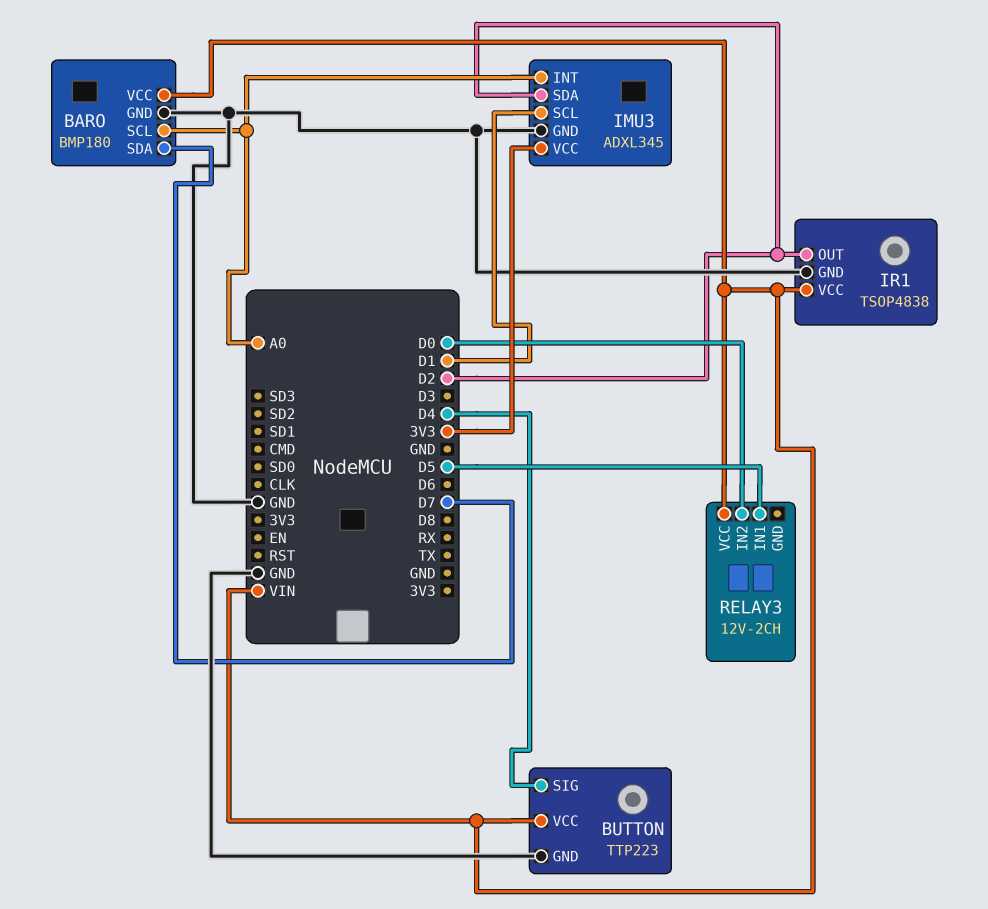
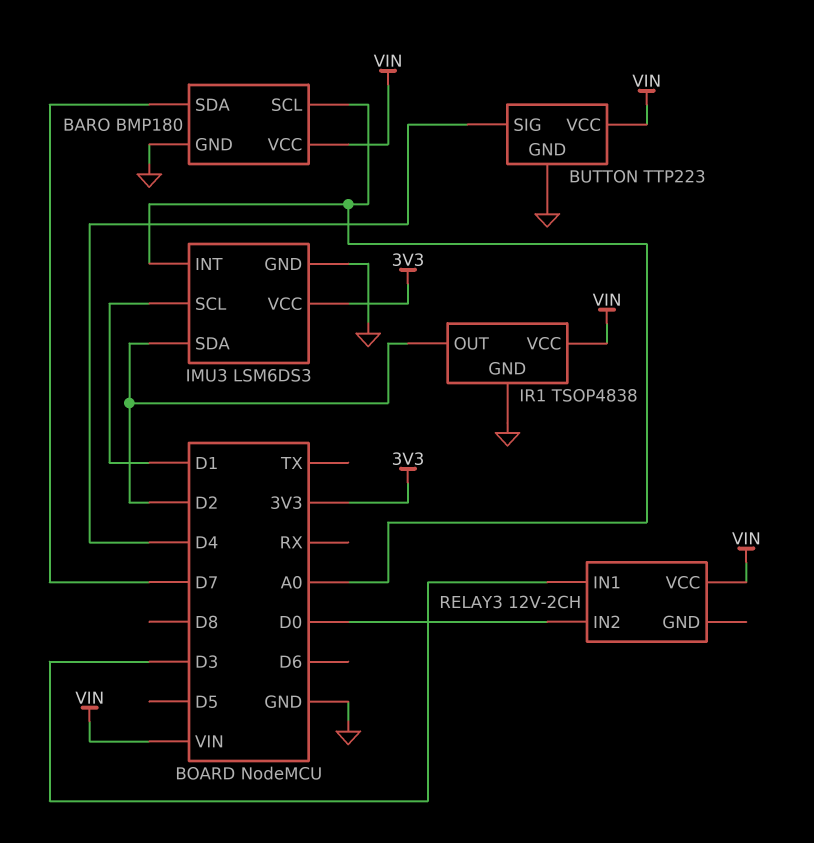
IMU3: ADXL345 -> LSM6DS3
RELAY3 pin IN1: D5 -> D3

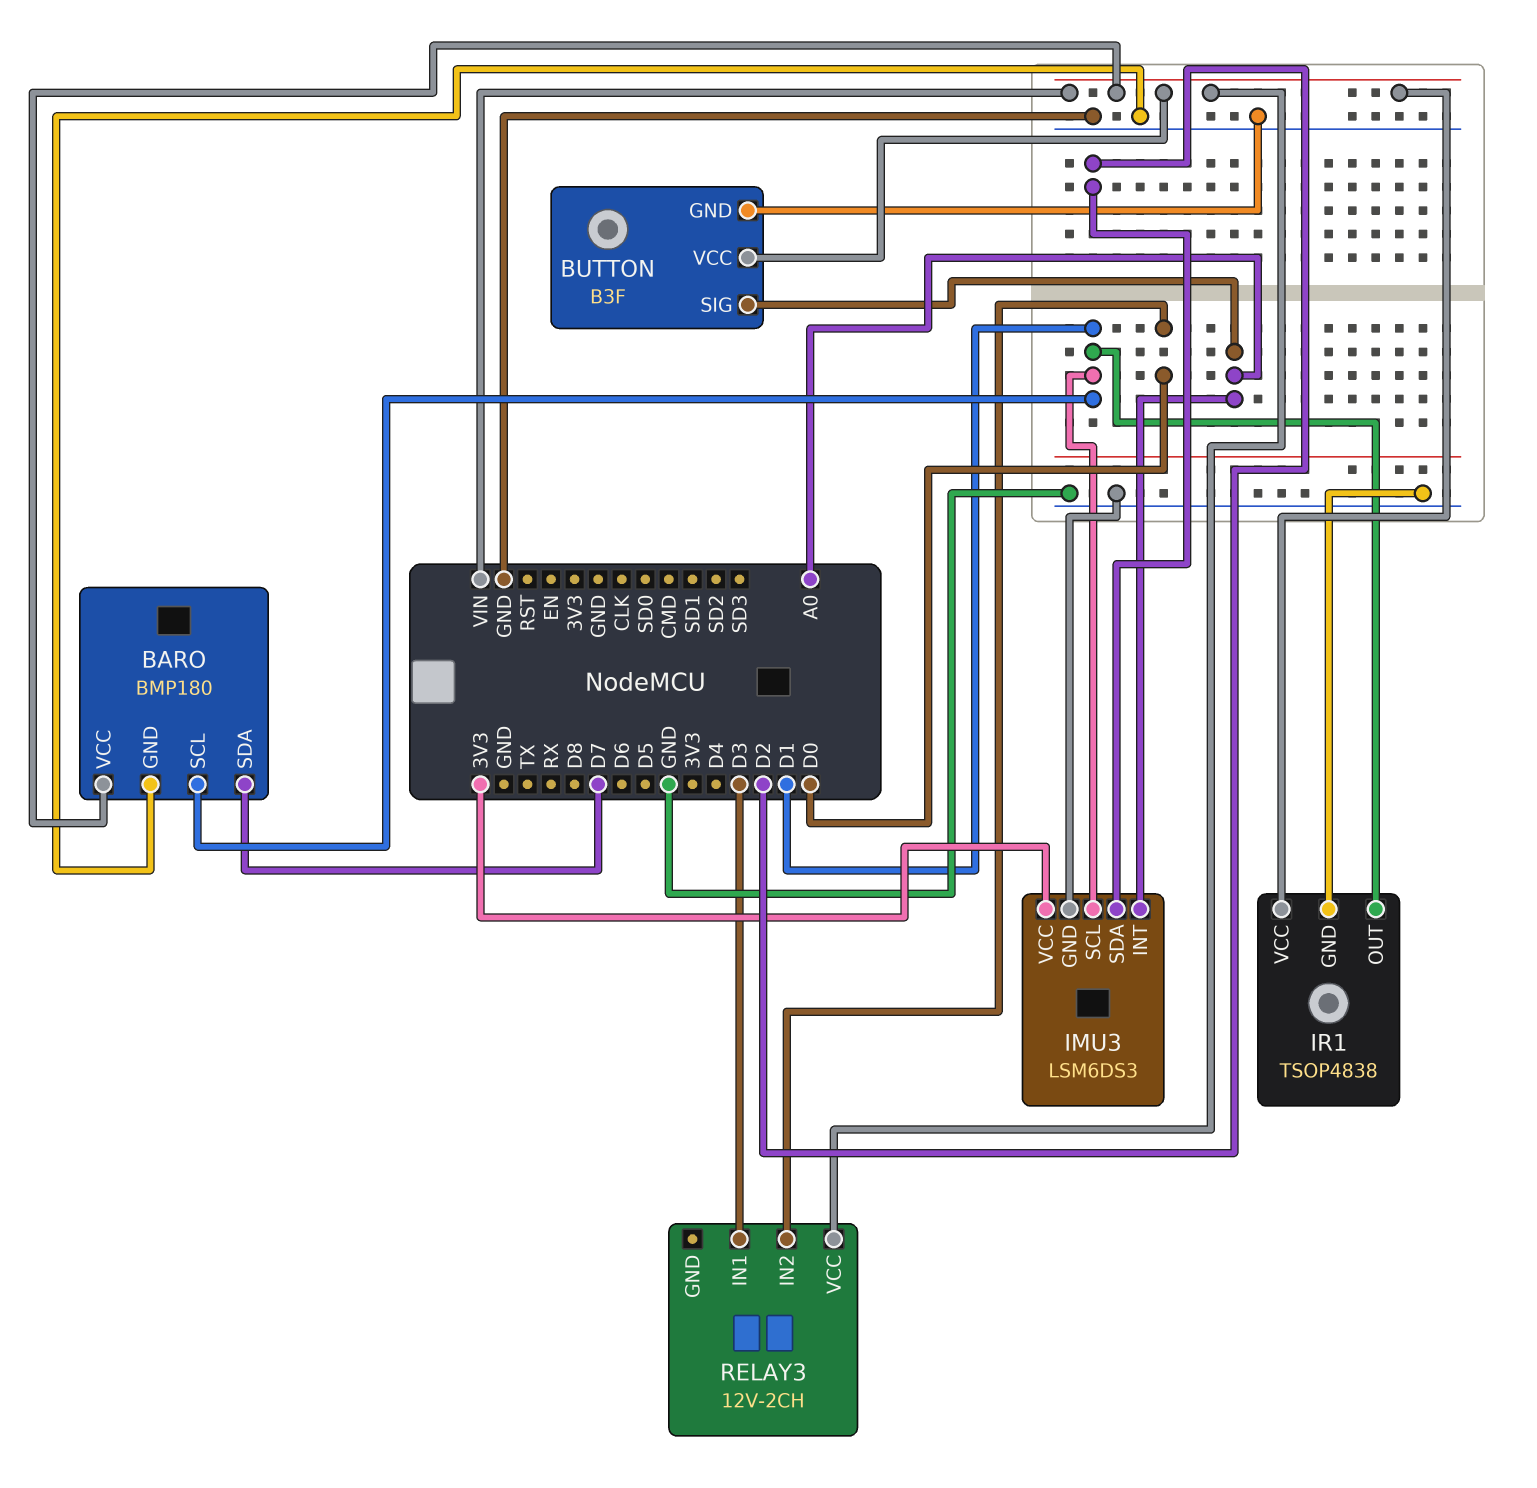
BARO pin SCL: A0 -> D1
BUTTON: TTP223 -> B3F
BUTTON pin SIG: D4 -> A0
IR1 pin OUT: D2 -> D1

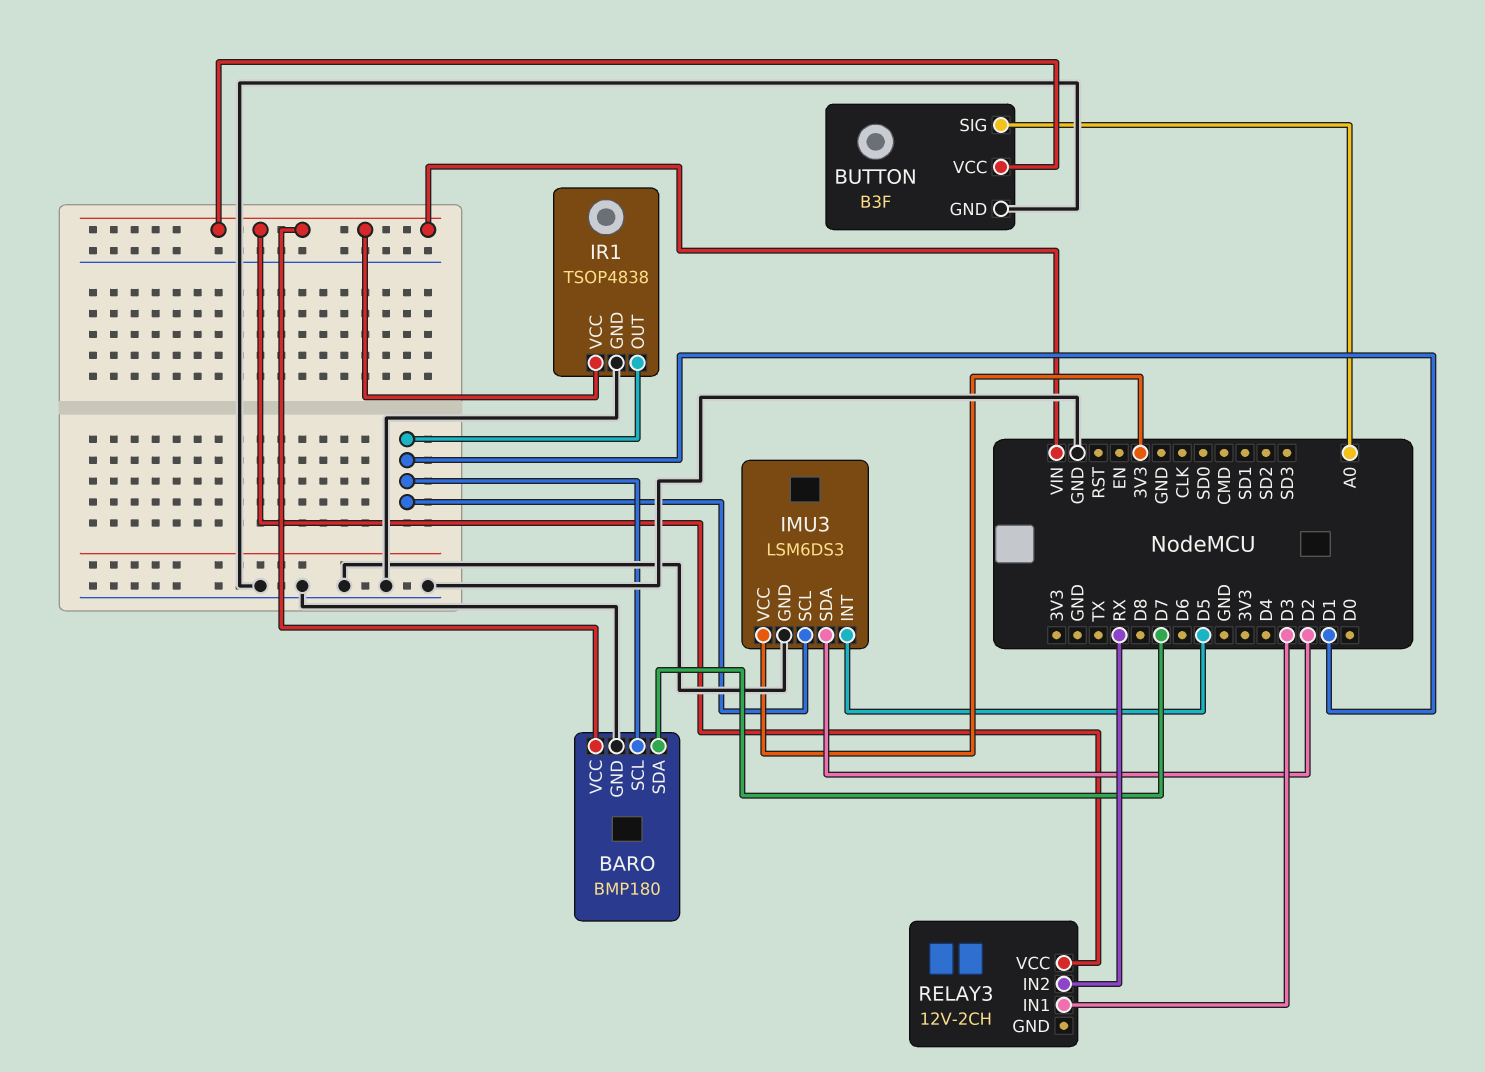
IMU3 pin INT: A0 -> D5
RELAY3 pin IN2: D0 -> RX

